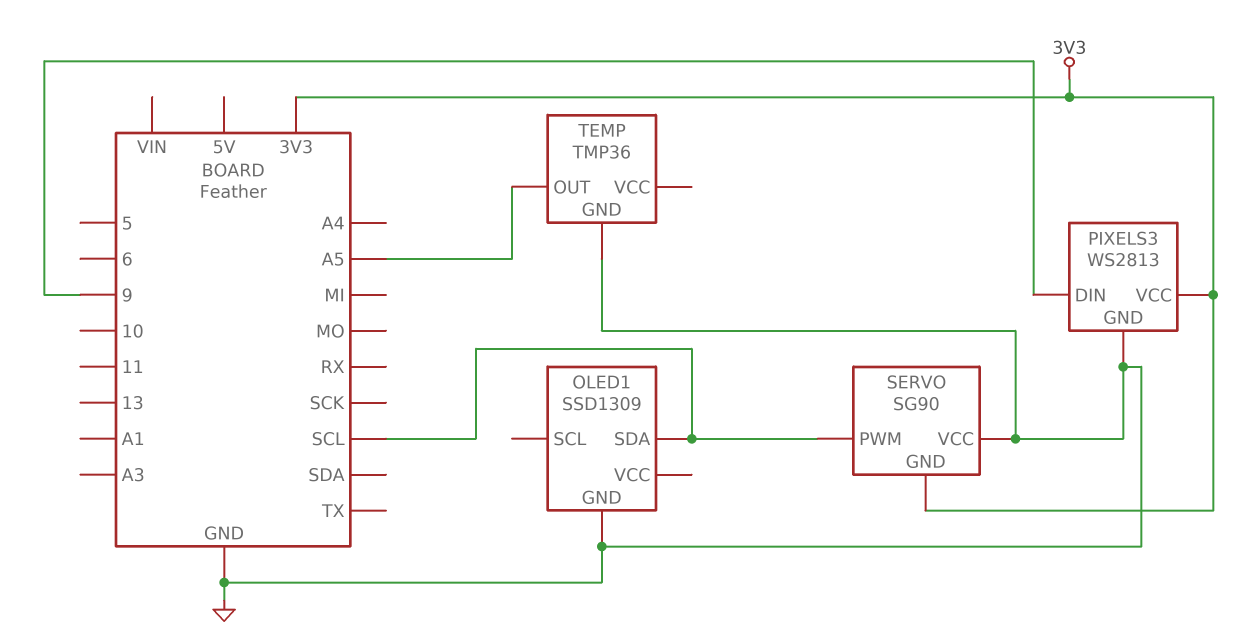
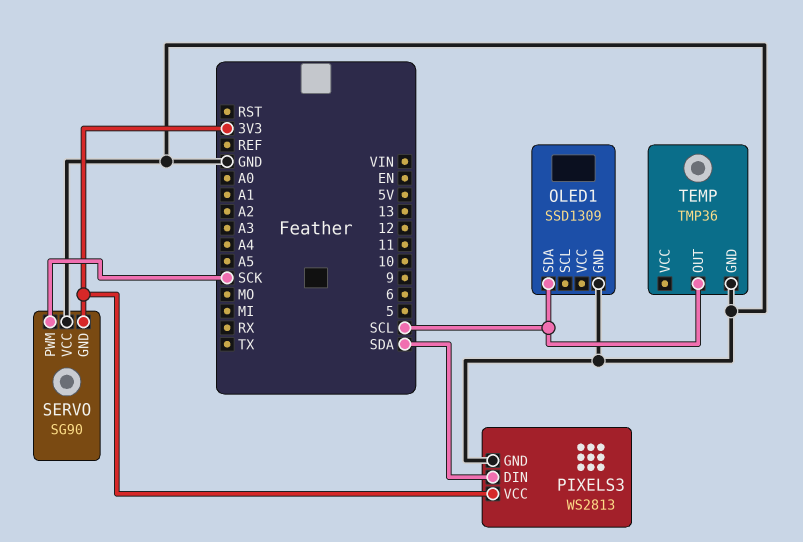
PIXELS3 pin DIN: 9 -> SDA
SERVO pin PWM: SCL -> SCK
TEMP pin OUT: A5 -> SCL

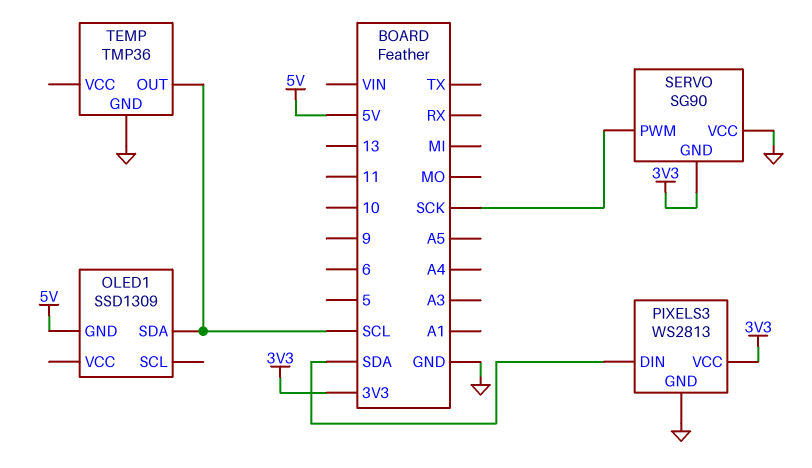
OLED1 pin GND: GND -> 5V

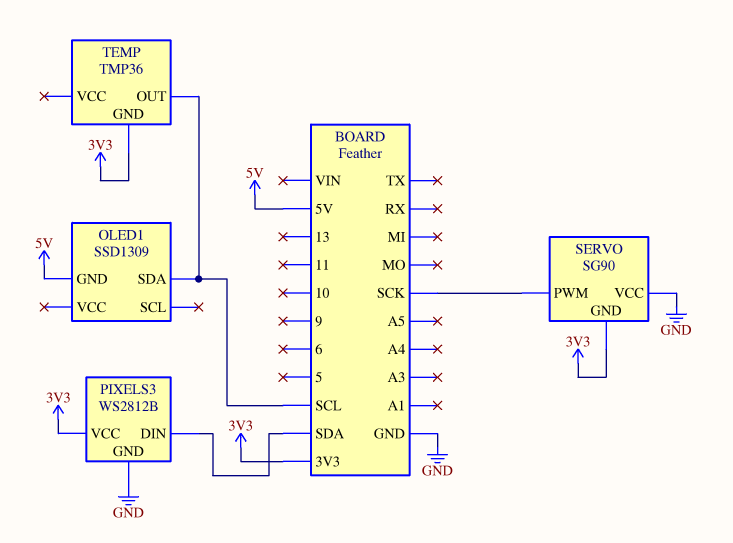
PIXELS3: WS2813 -> WS2812B
TEMP pin GND: GND -> 3V3

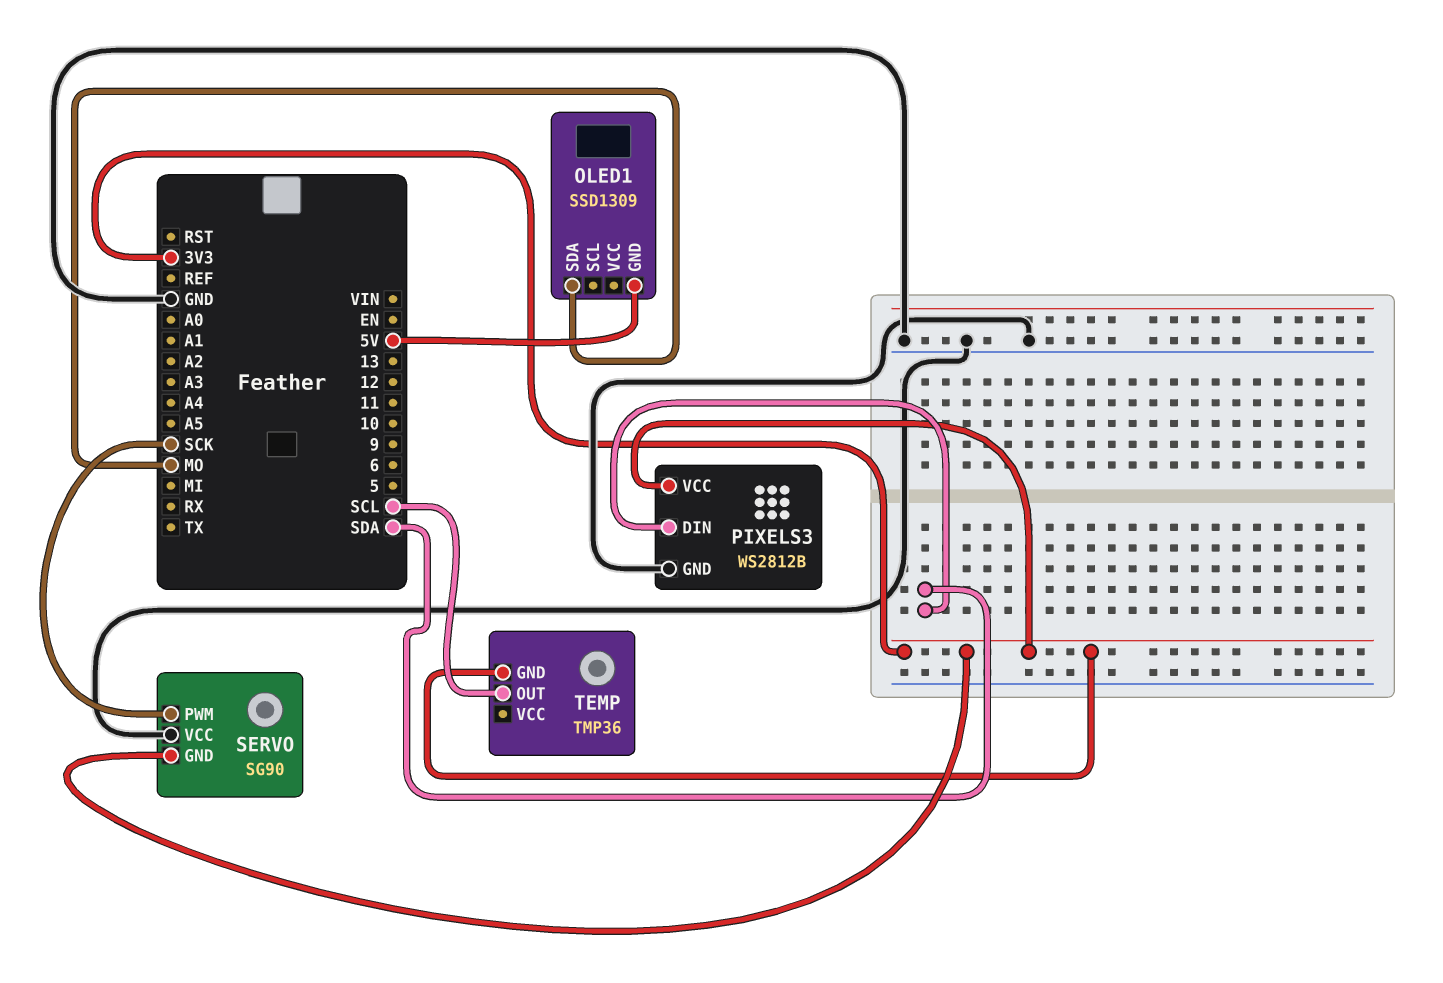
OLED1 pin SDA: SCL -> MO

